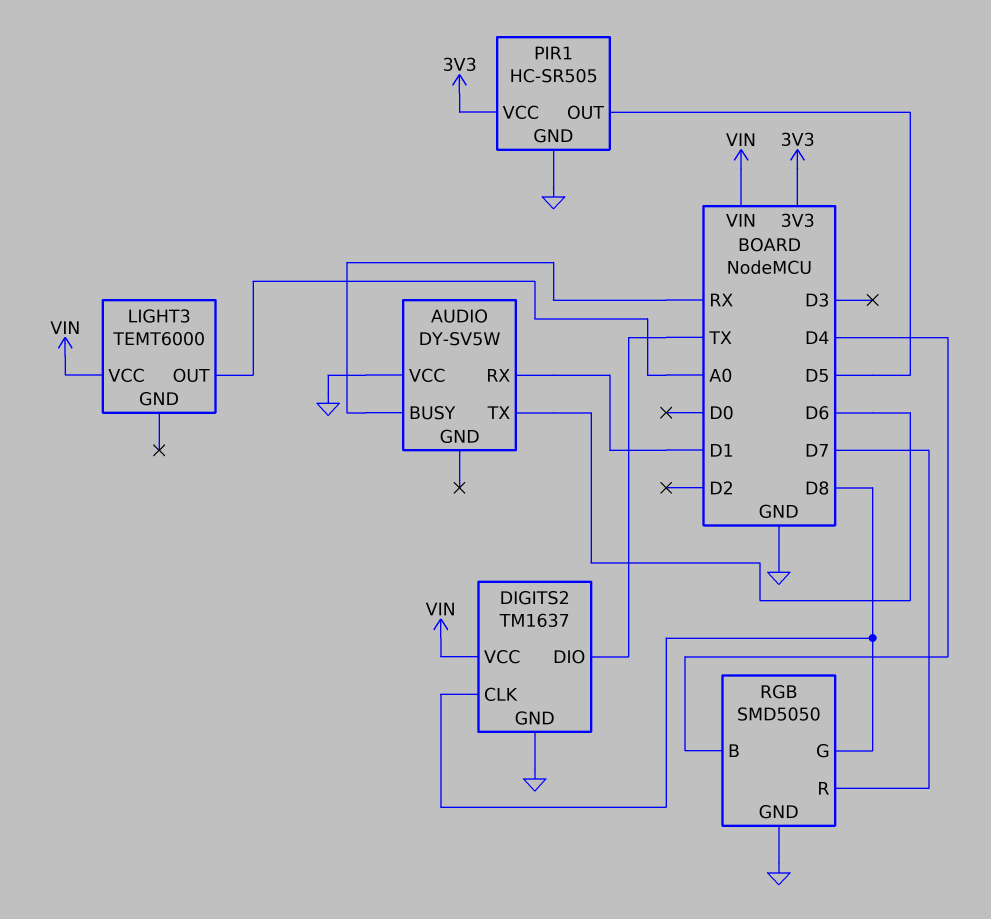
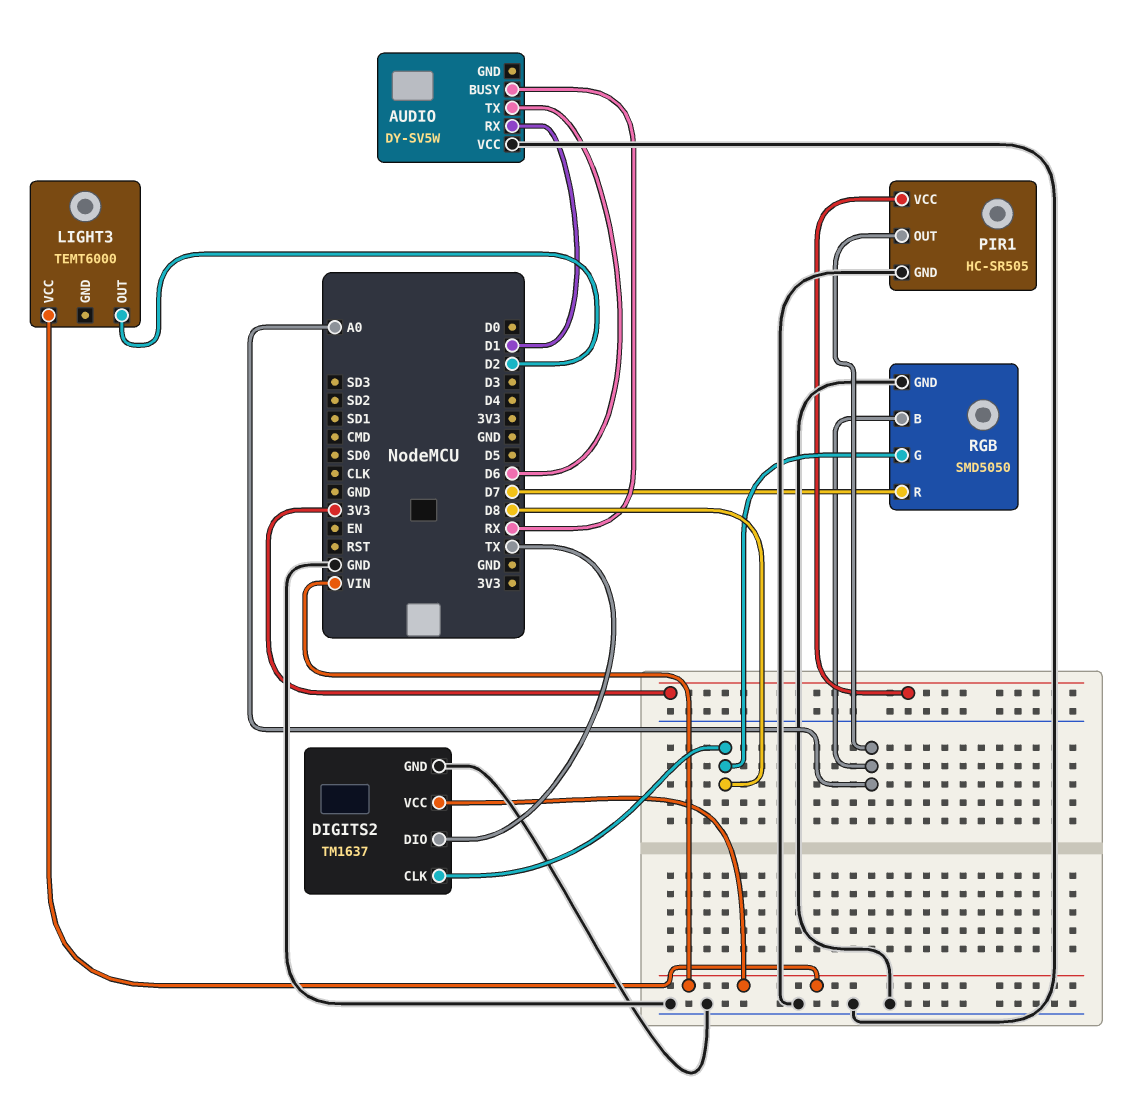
LIGHT3 pin OUT: A0 -> D2
PIR1 pin OUT: D5 -> A0
RGB pin B: D4 -> A0

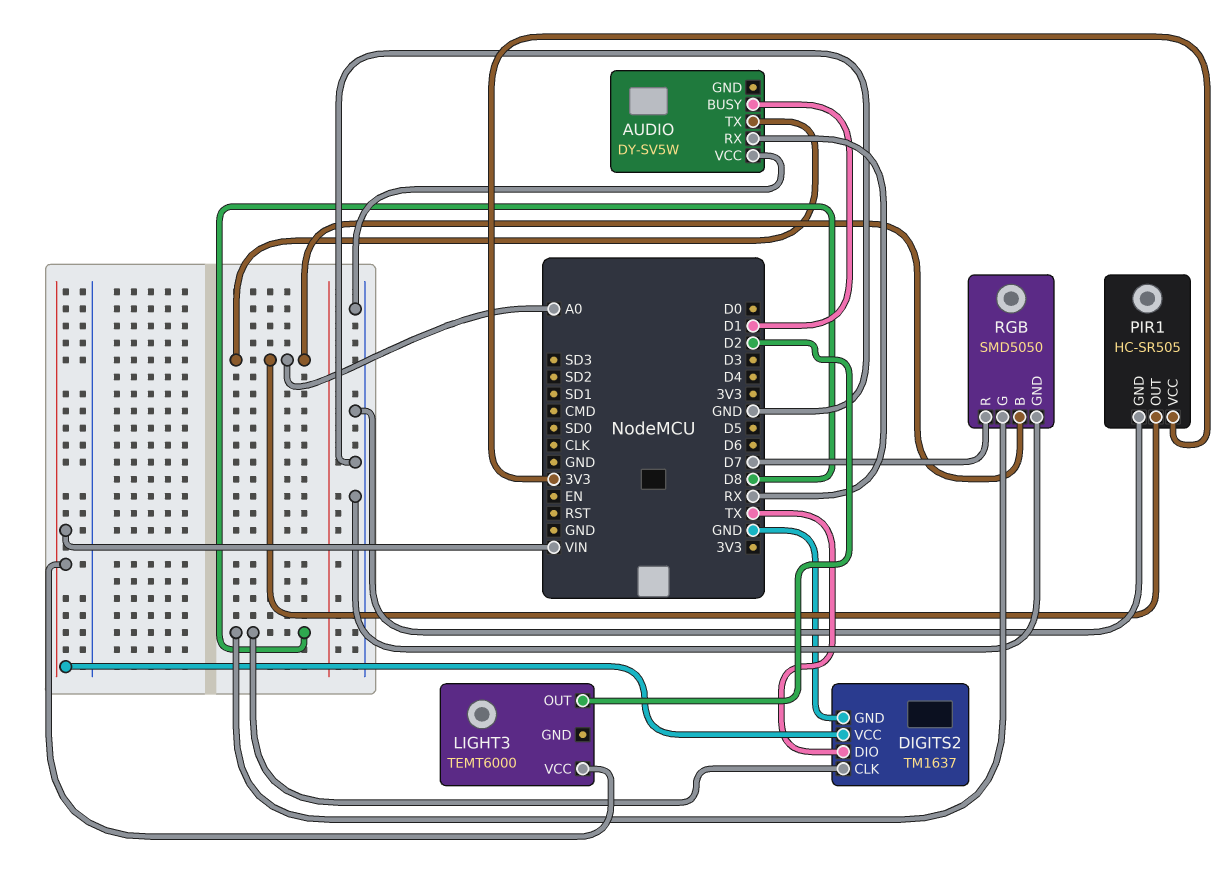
AUDIO pin BUSY: RX -> D1
AUDIO pin RX: D1 -> RX
AUDIO pin TX: D6 -> A0

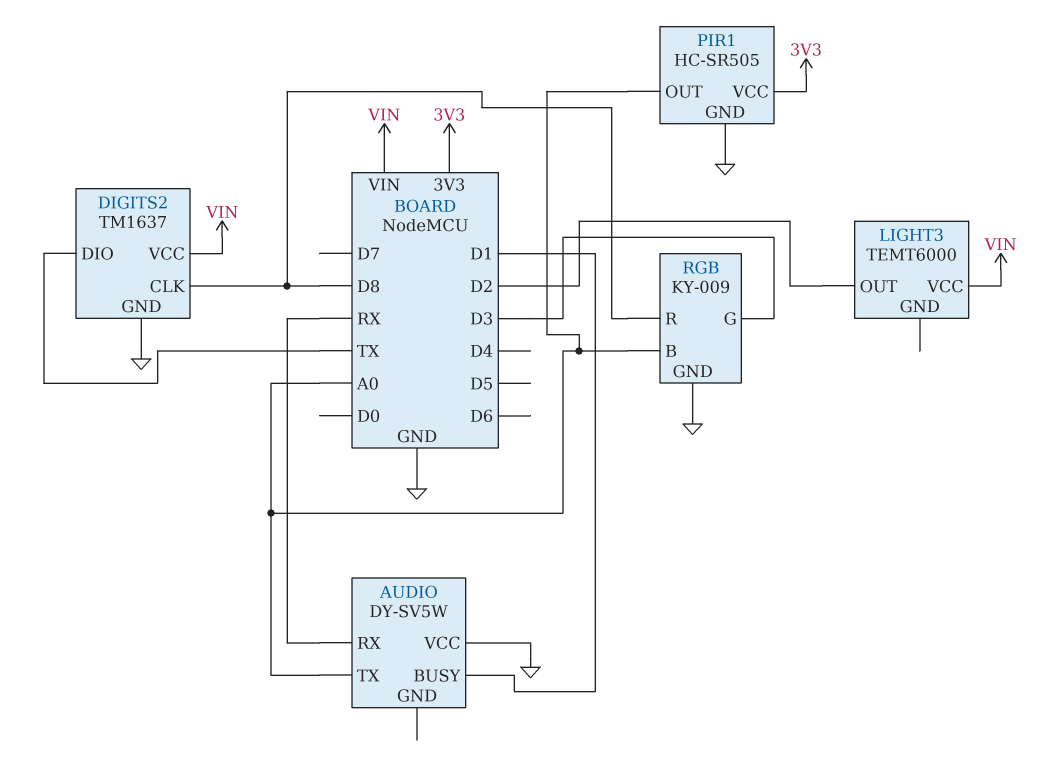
RGB: SMD5050 -> KY-009
RGB pin G: D8 -> D3
RGB pin R: D7 -> D8

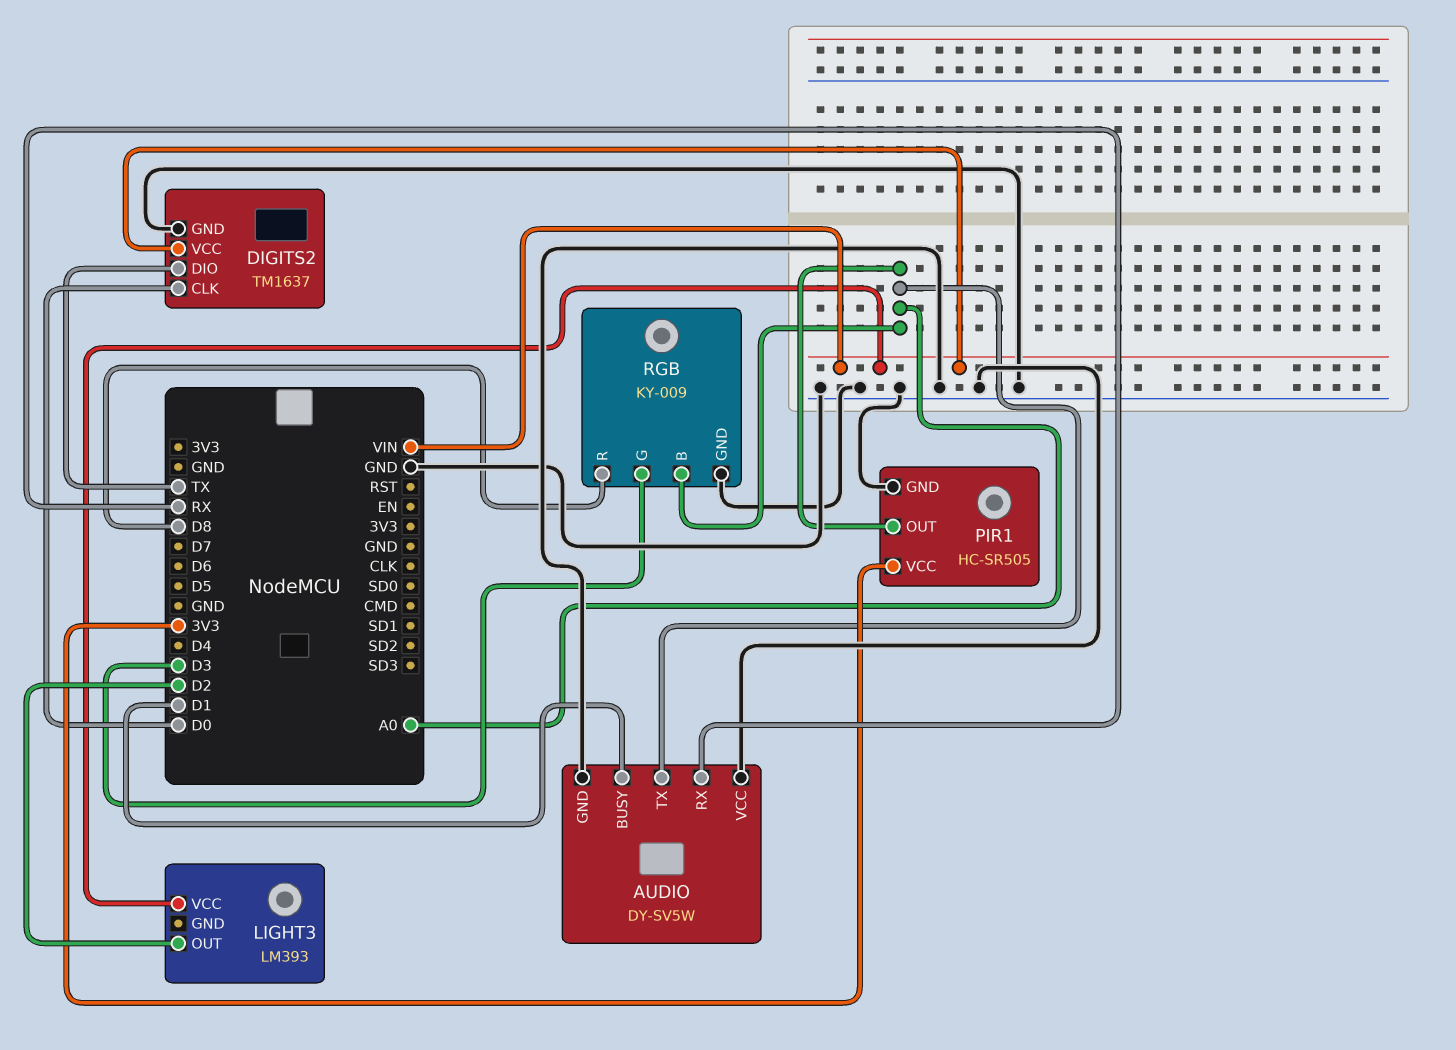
AUDIO pin GND: none -> GND
DIGITS2 pin CLK: D8 -> D0
LIGHT3: TEMT6000 -> LM393

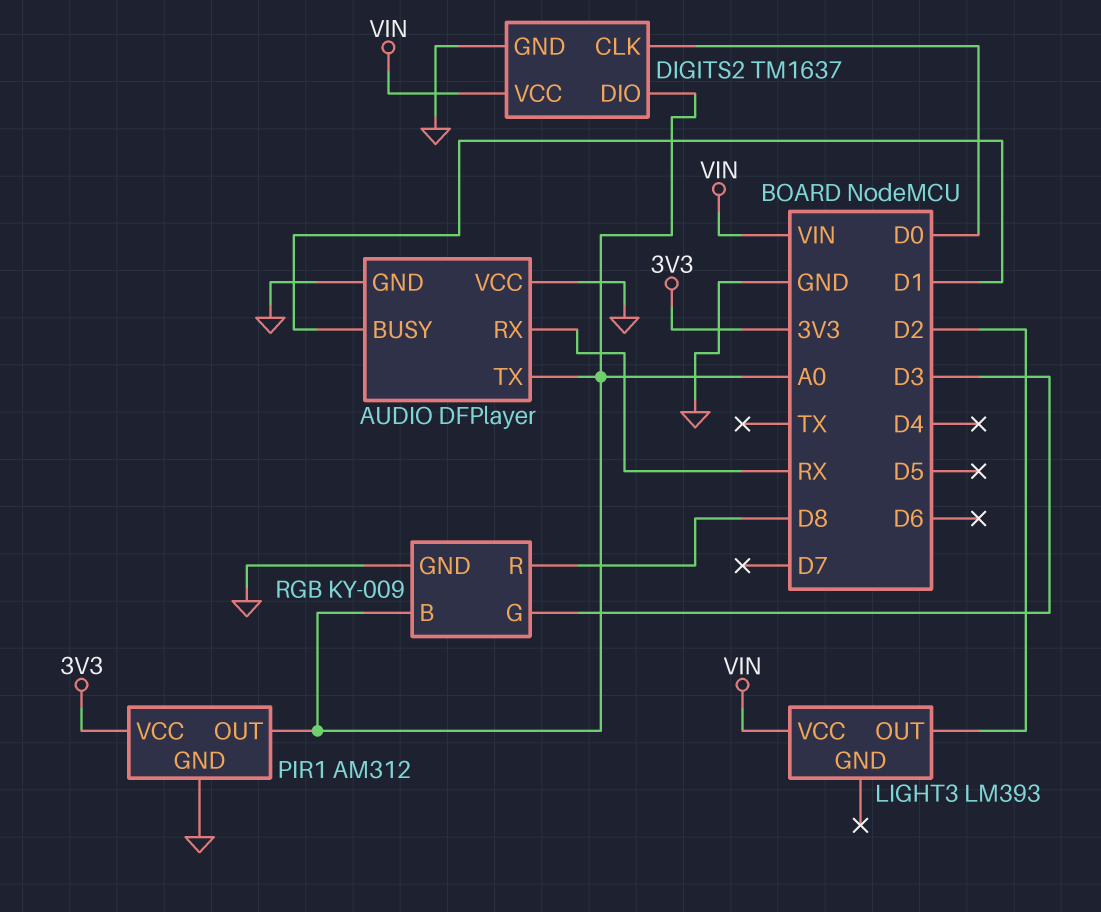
AUDIO: DY-SV5W -> DFPlayer
DIGITS2 pin DIO: TX -> A0
PIR1: HC-SR505 -> AM312

